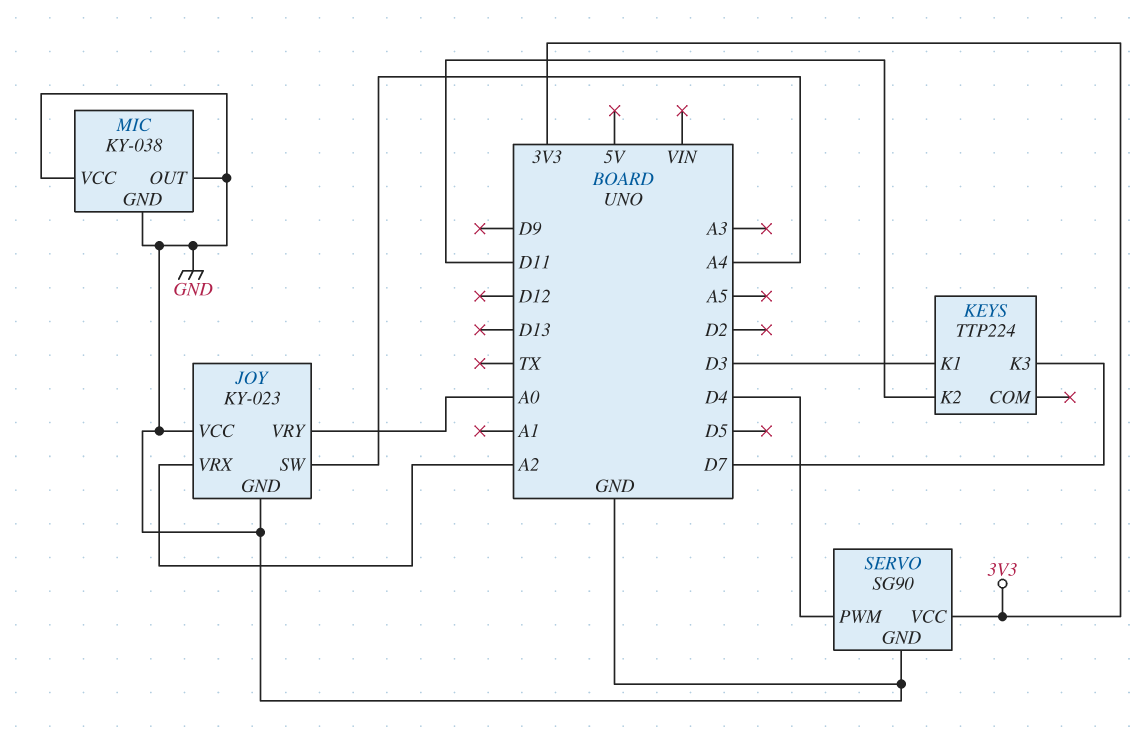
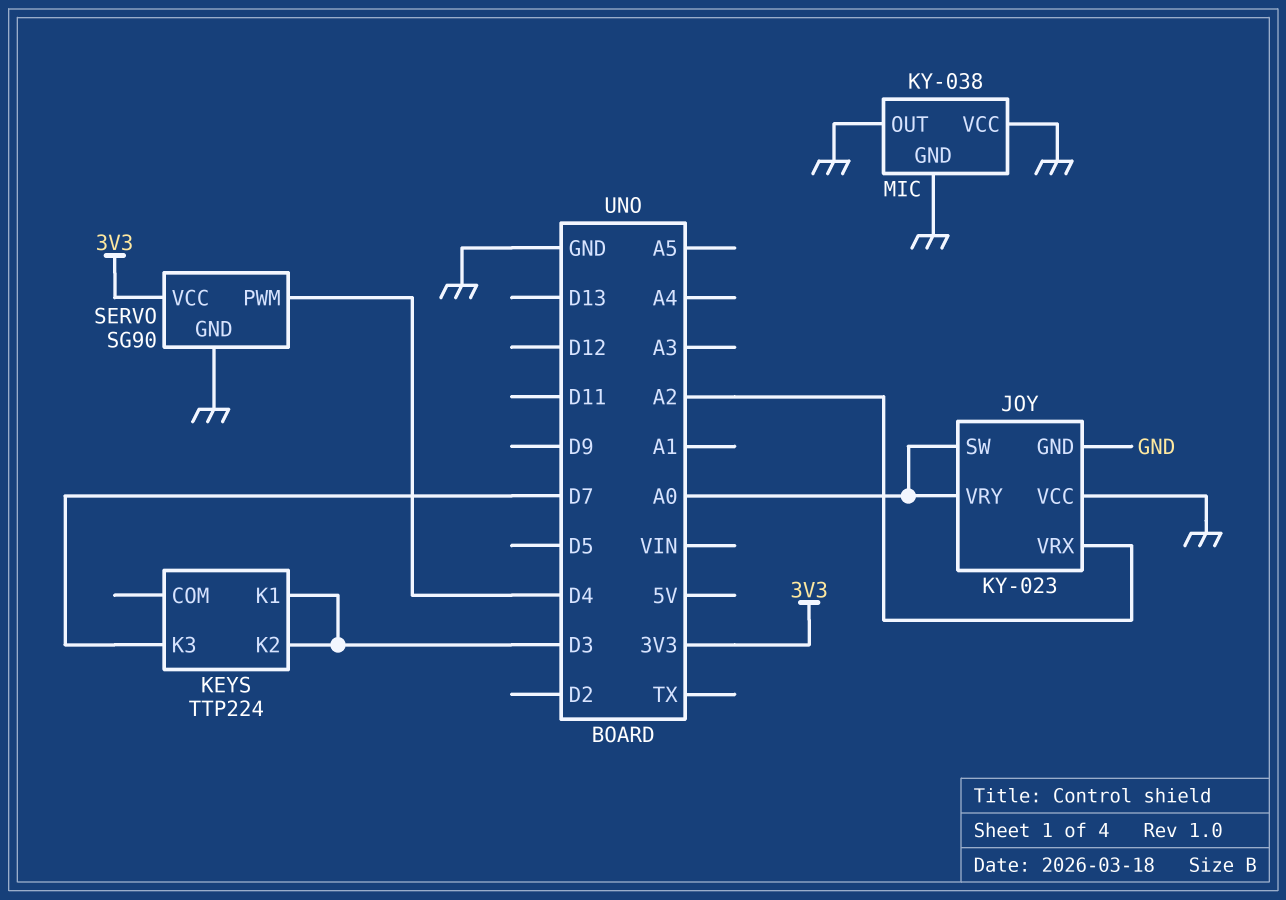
JOY pin SW: A4 -> A0
KEYS pin K2: D11 -> D3

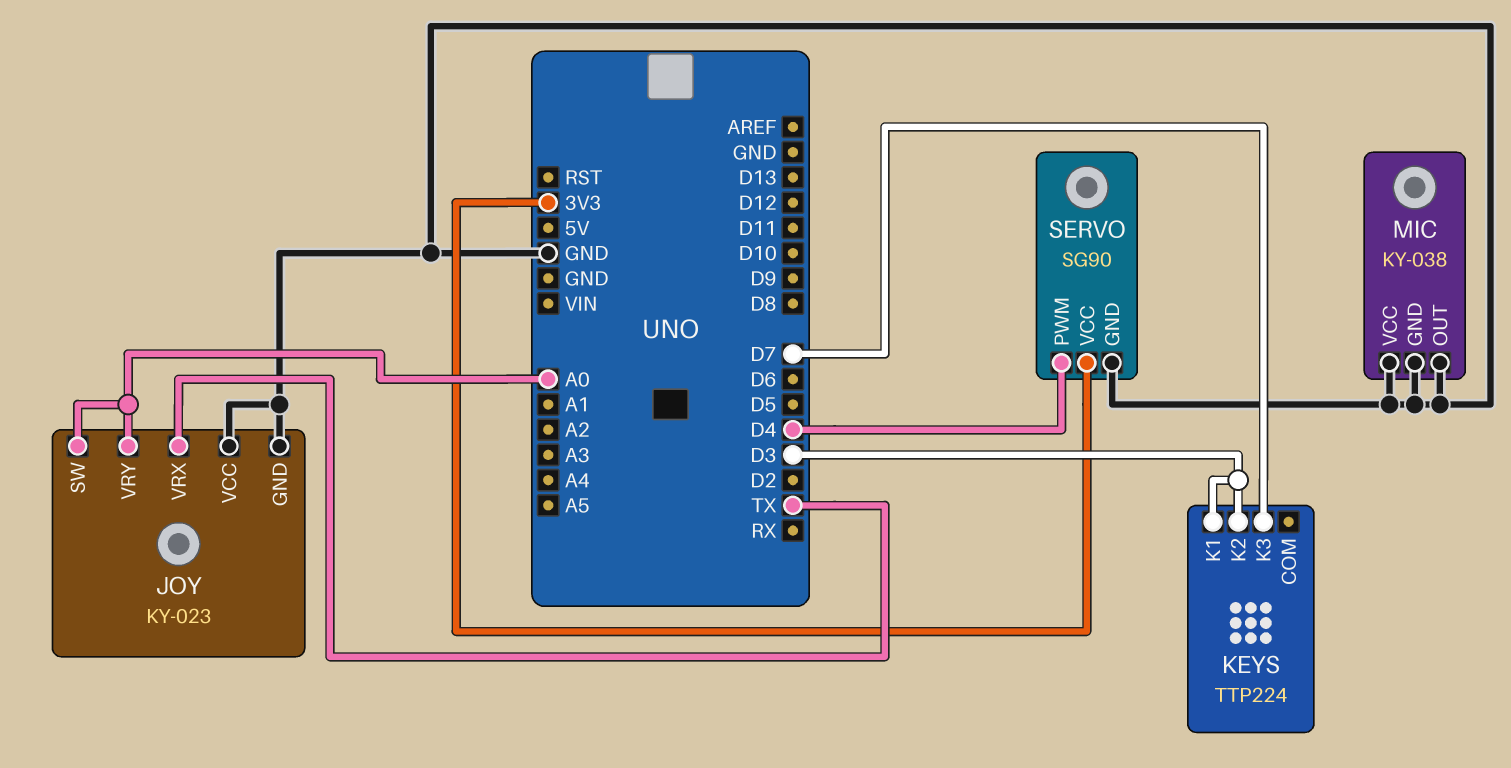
JOY pin VRX: A2 -> TX

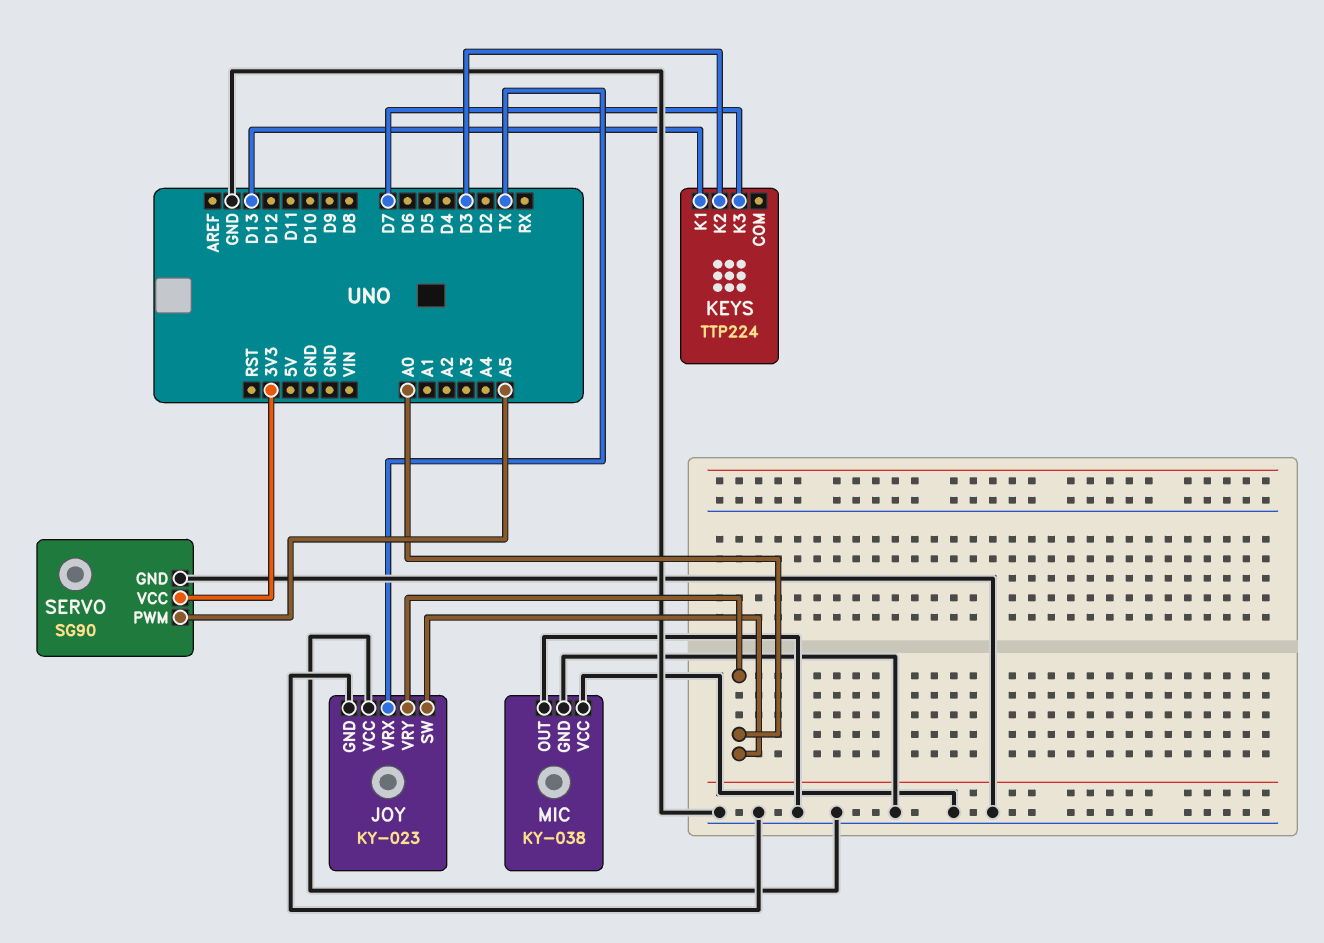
KEYS pin K1: D3 -> D13
SERVO pin PWM: D4 -> A5

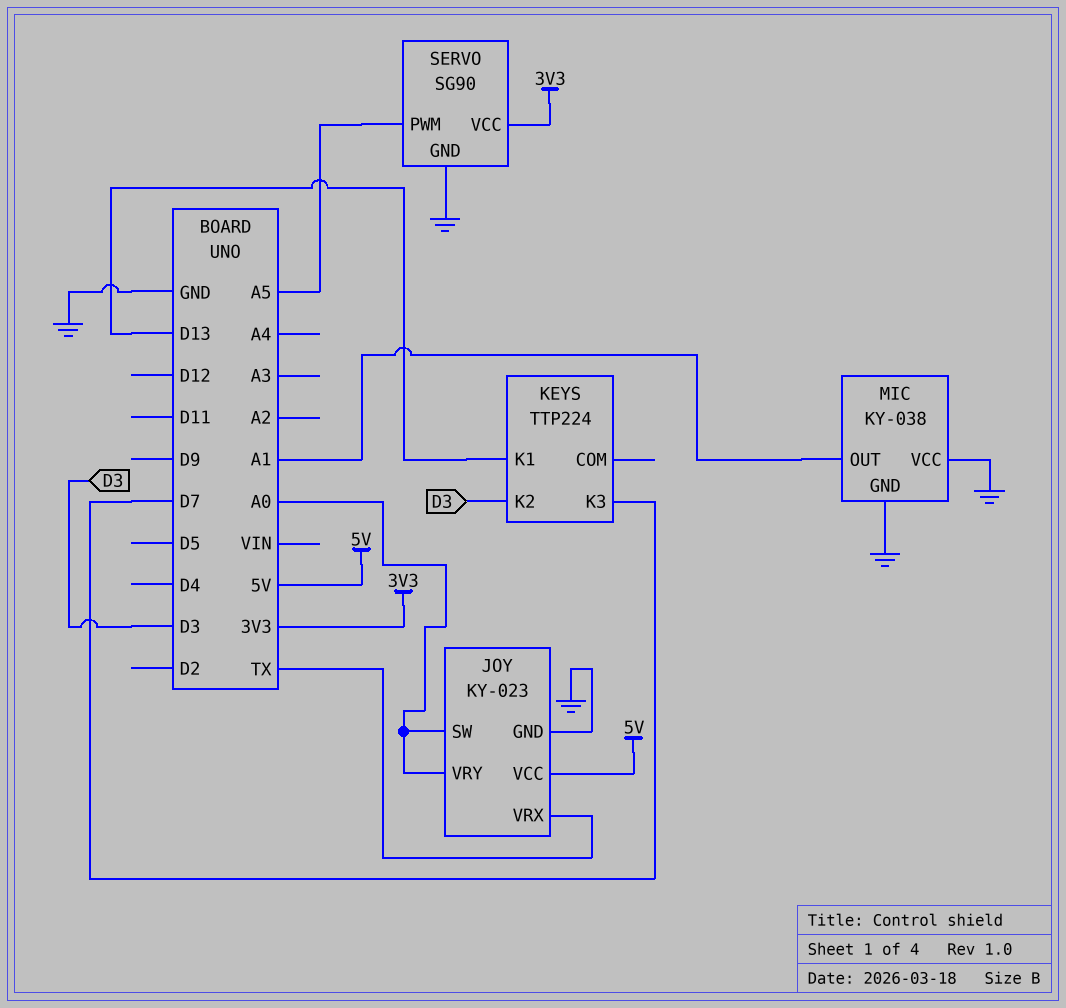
JOY pin VCC: GND -> 5V
MIC pin OUT: GND -> A1

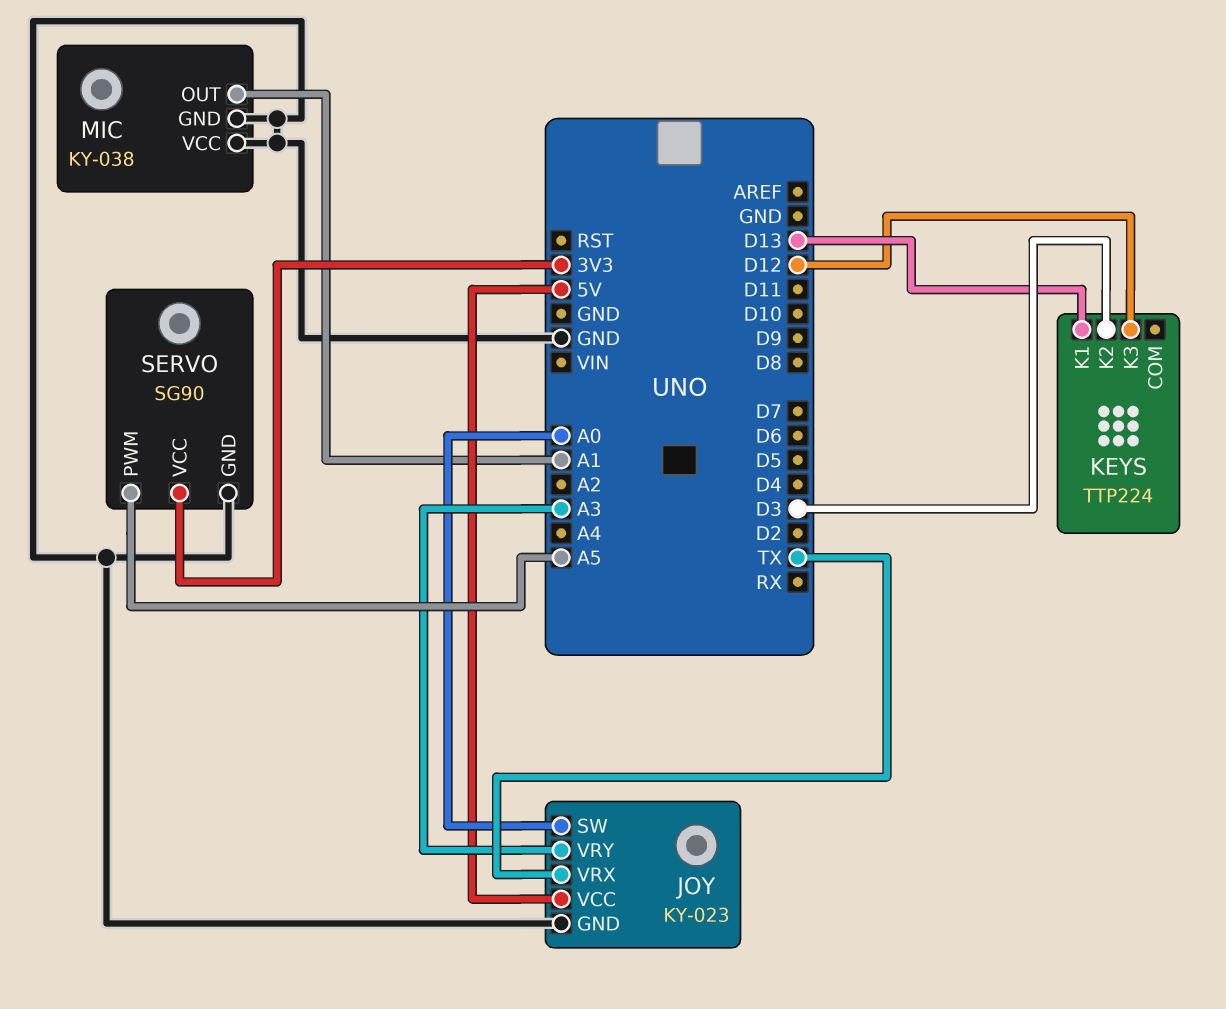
JOY pin VRY: A0 -> A3
KEYS pin K3: D7 -> D12

